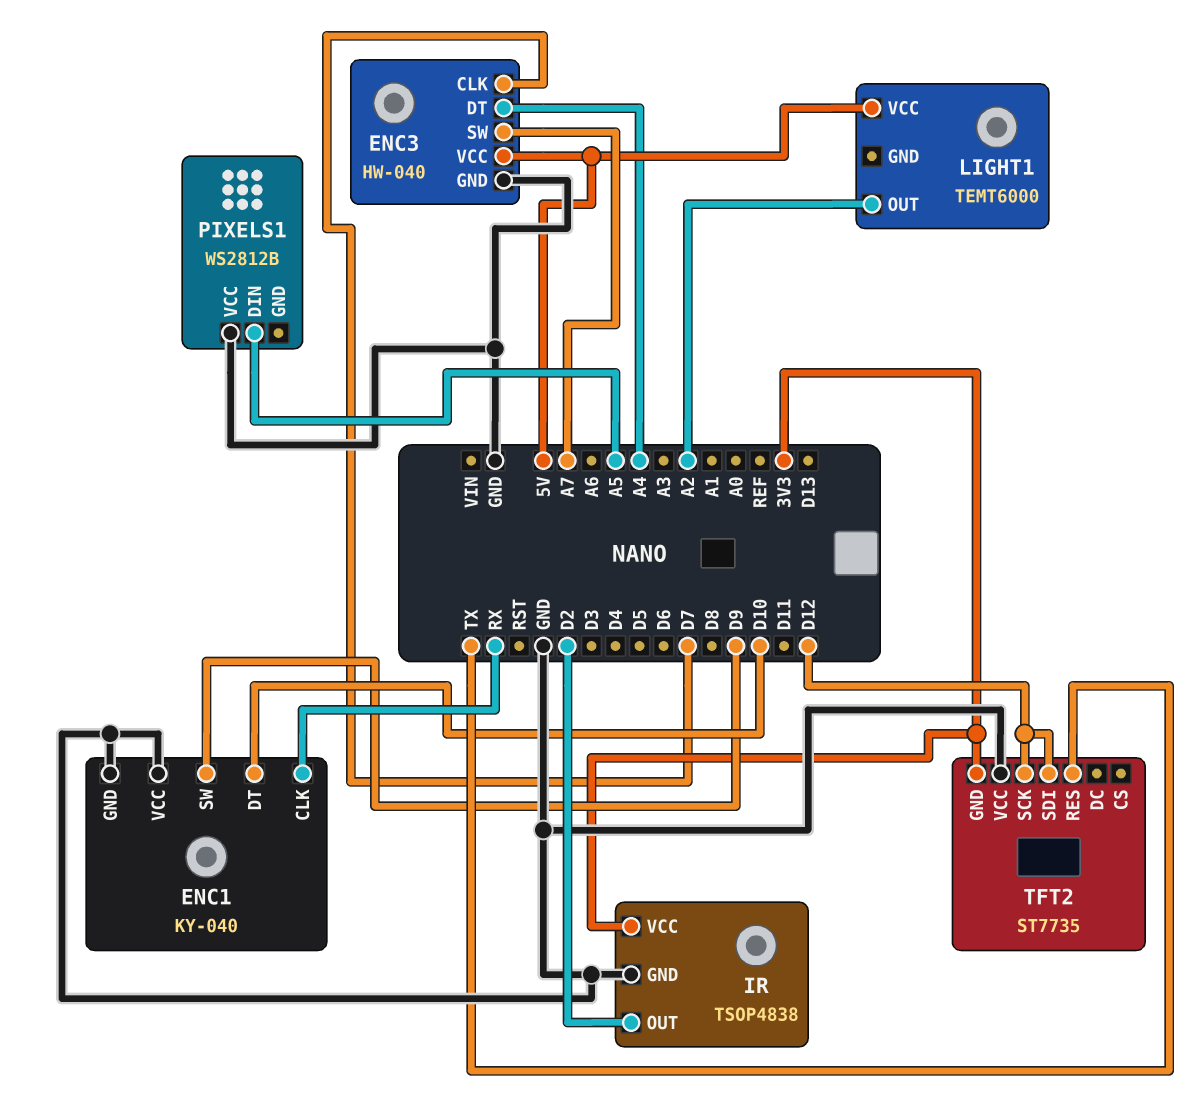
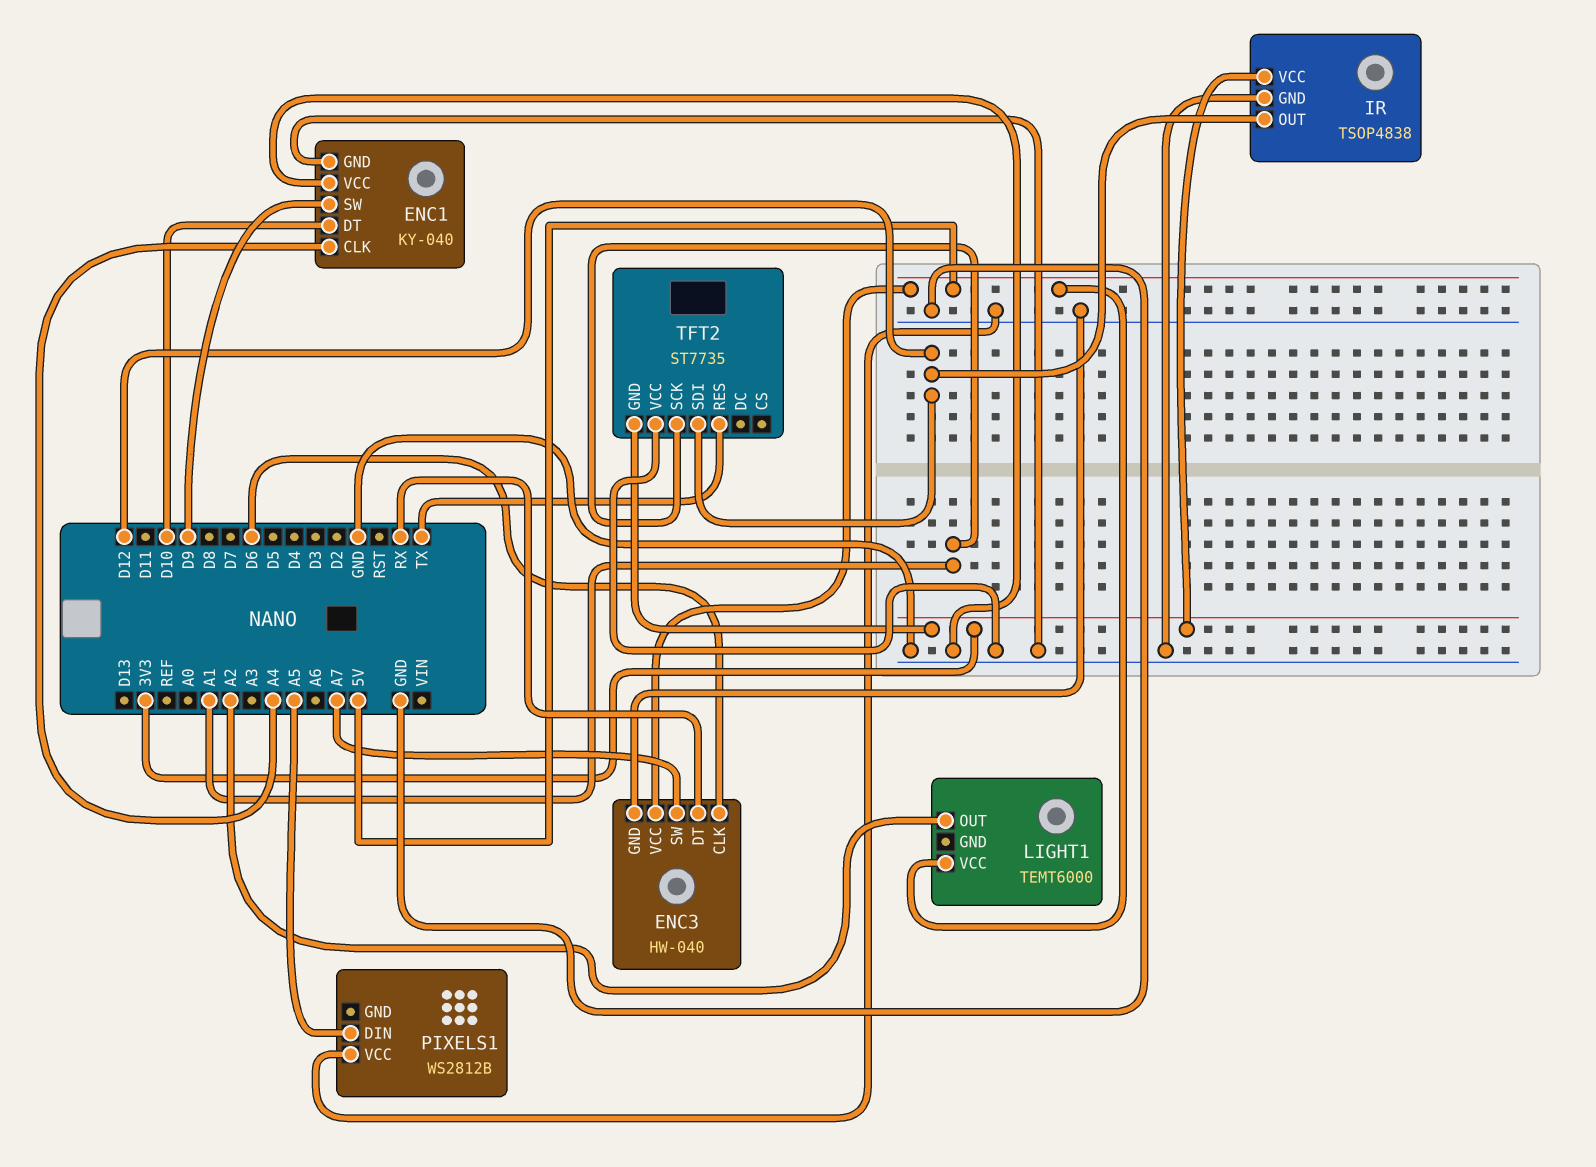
ENC1 pin CLK: RX -> A4
ENC3 pin CLK: D7 -> D6
ENC3 pin DT: A4 -> RX
IR pin OUT: D2 -> D12
TFT2 pin SCK: D12 -> A1

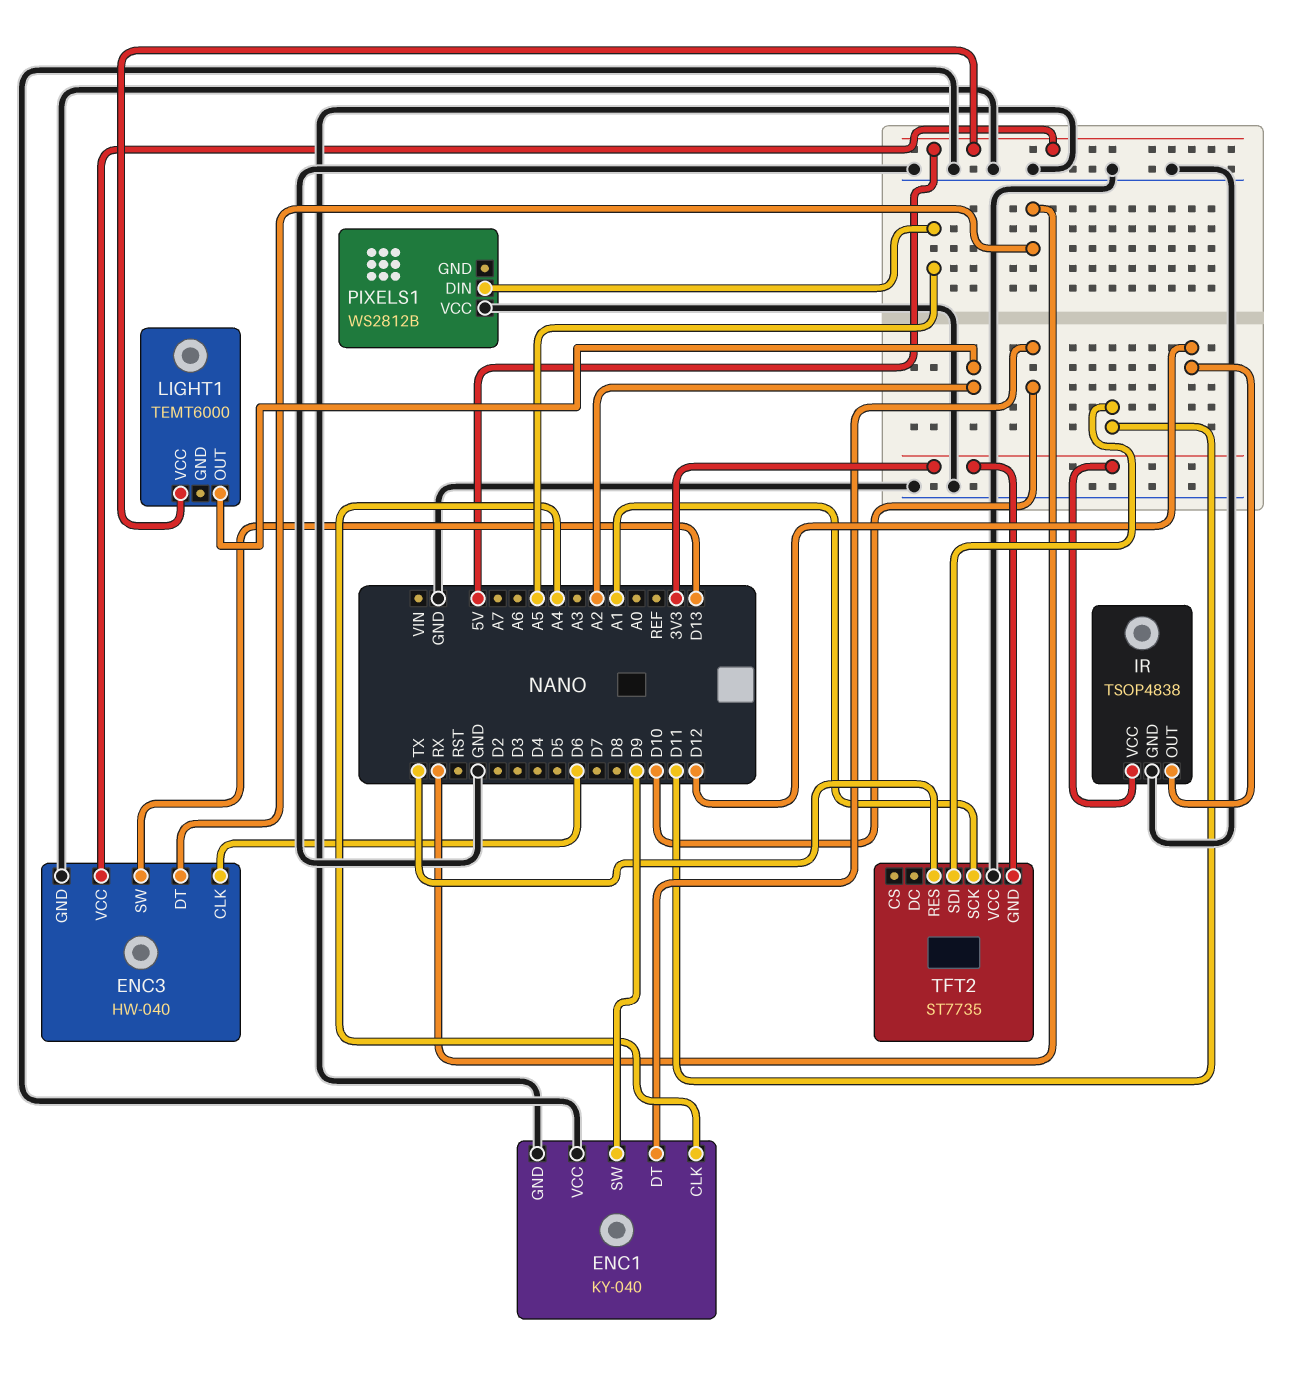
ENC3 pin SW: A7 -> D13
TFT2 pin SDI: D12 -> D11

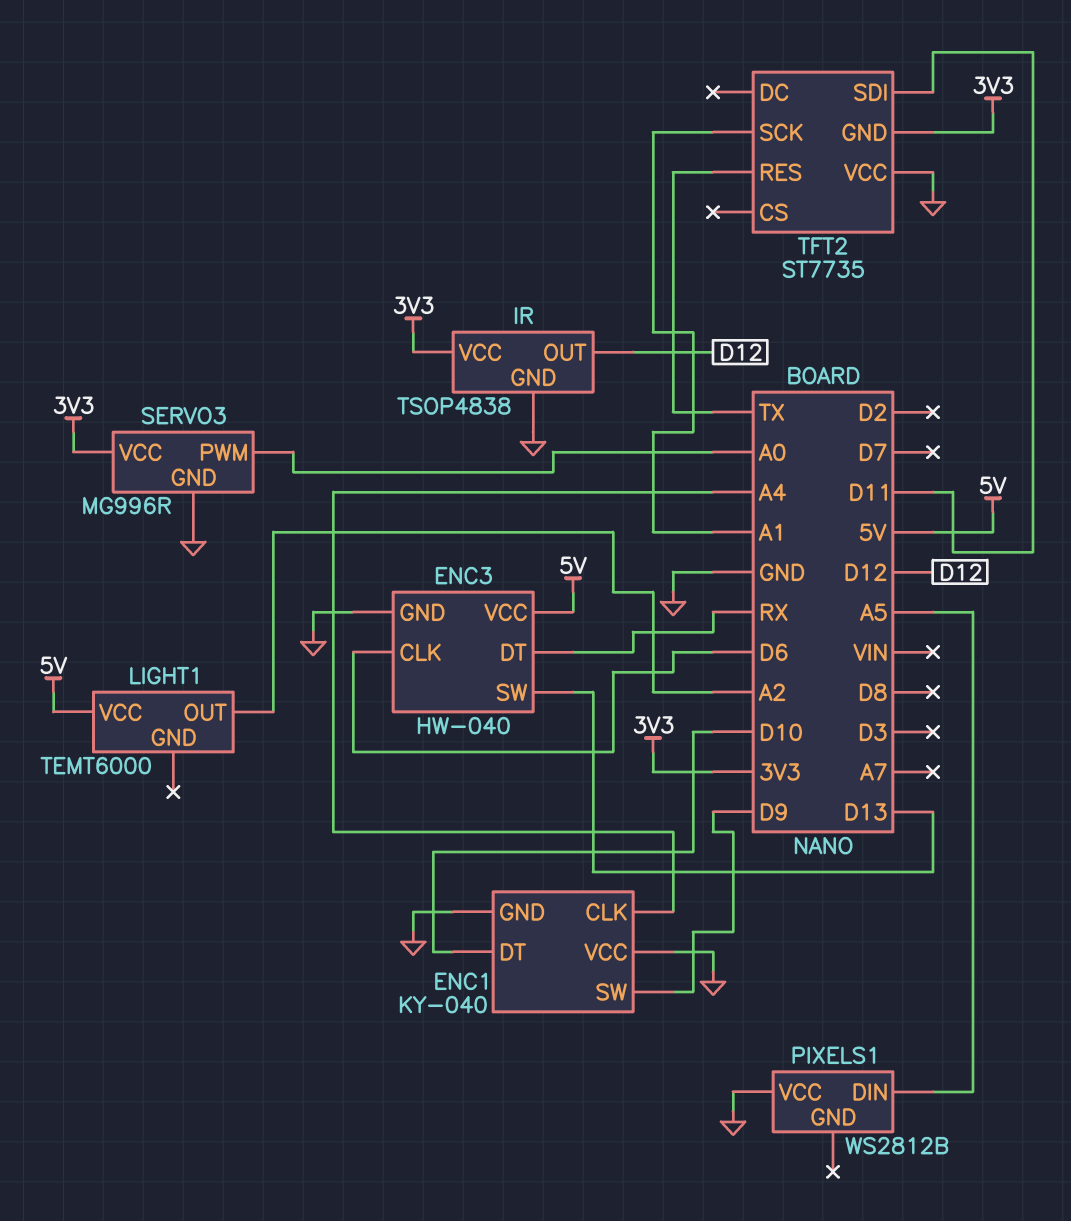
SERVO3: none -> MG996R
SERVO3 pin GND: none -> GND
SERVO3 pin PWM: none -> A0
SERVO3 pin VCC: none -> 3V3

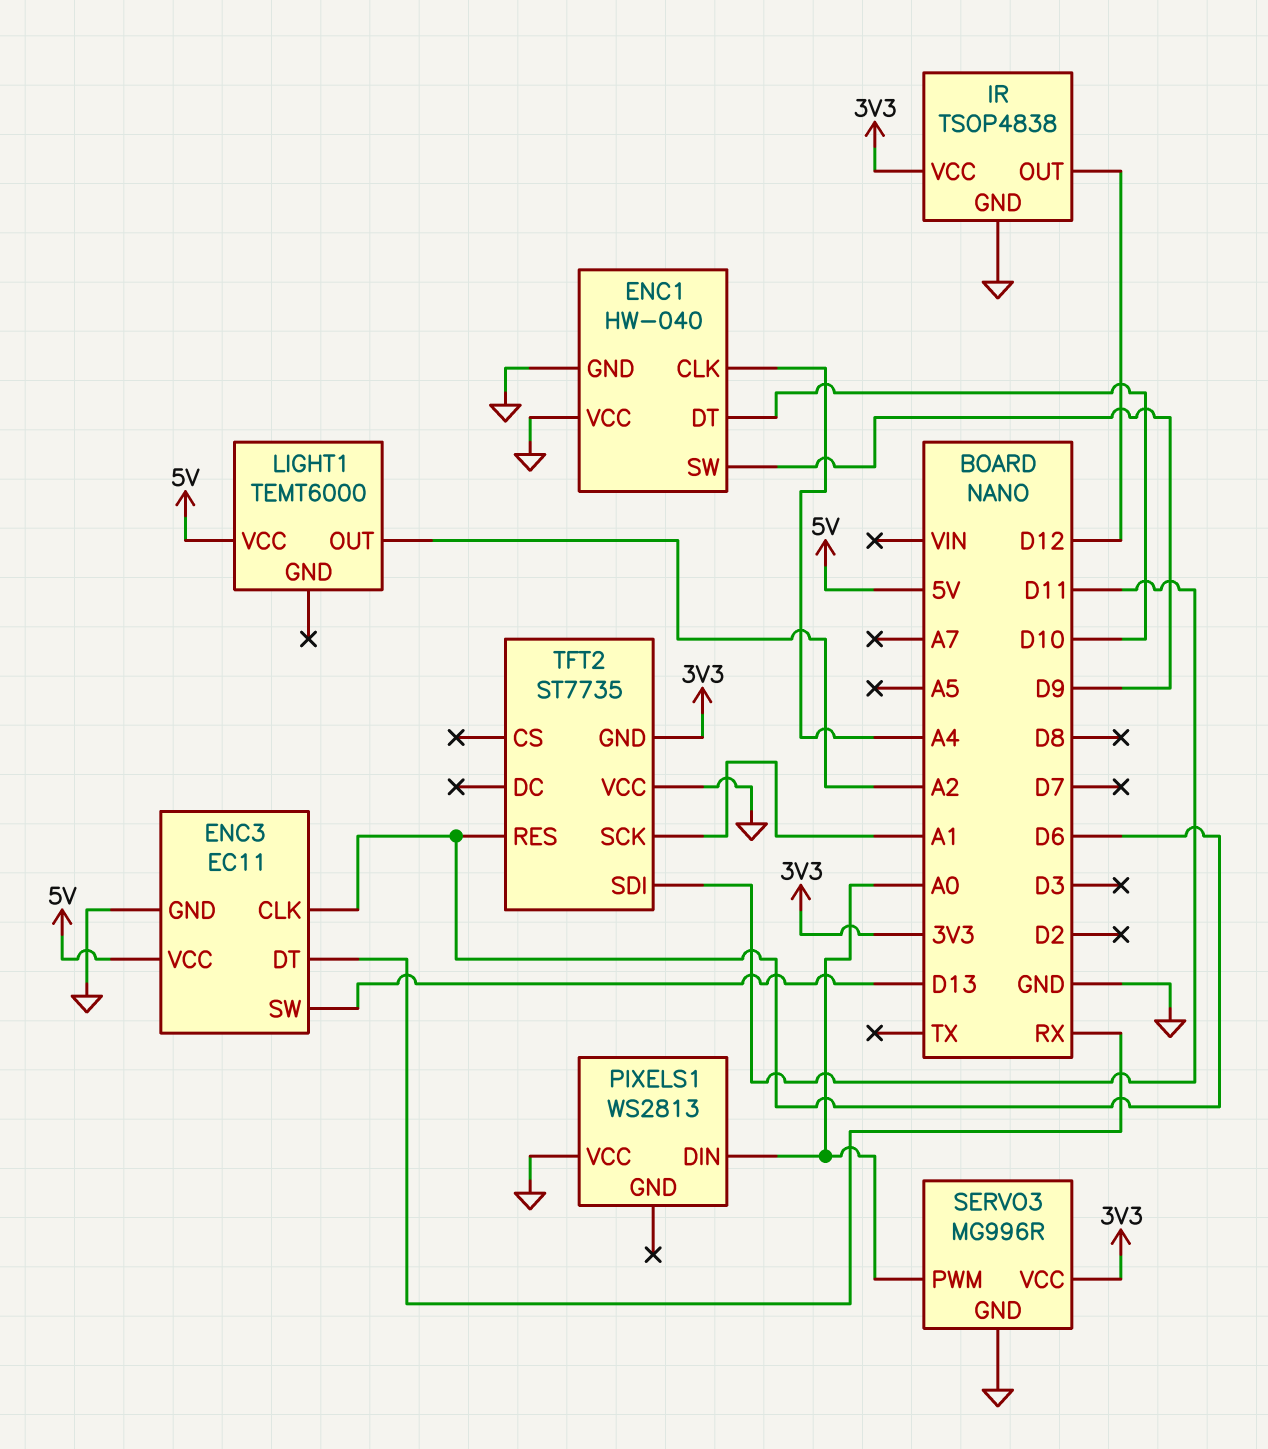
ENC1: KY-040 -> HW-040
ENC3: HW-040 -> EC11
PIXELS1: WS2812B -> WS2813
PIXELS1 pin DIN: A5 -> A0
TFT2 pin RES: TX -> D6

